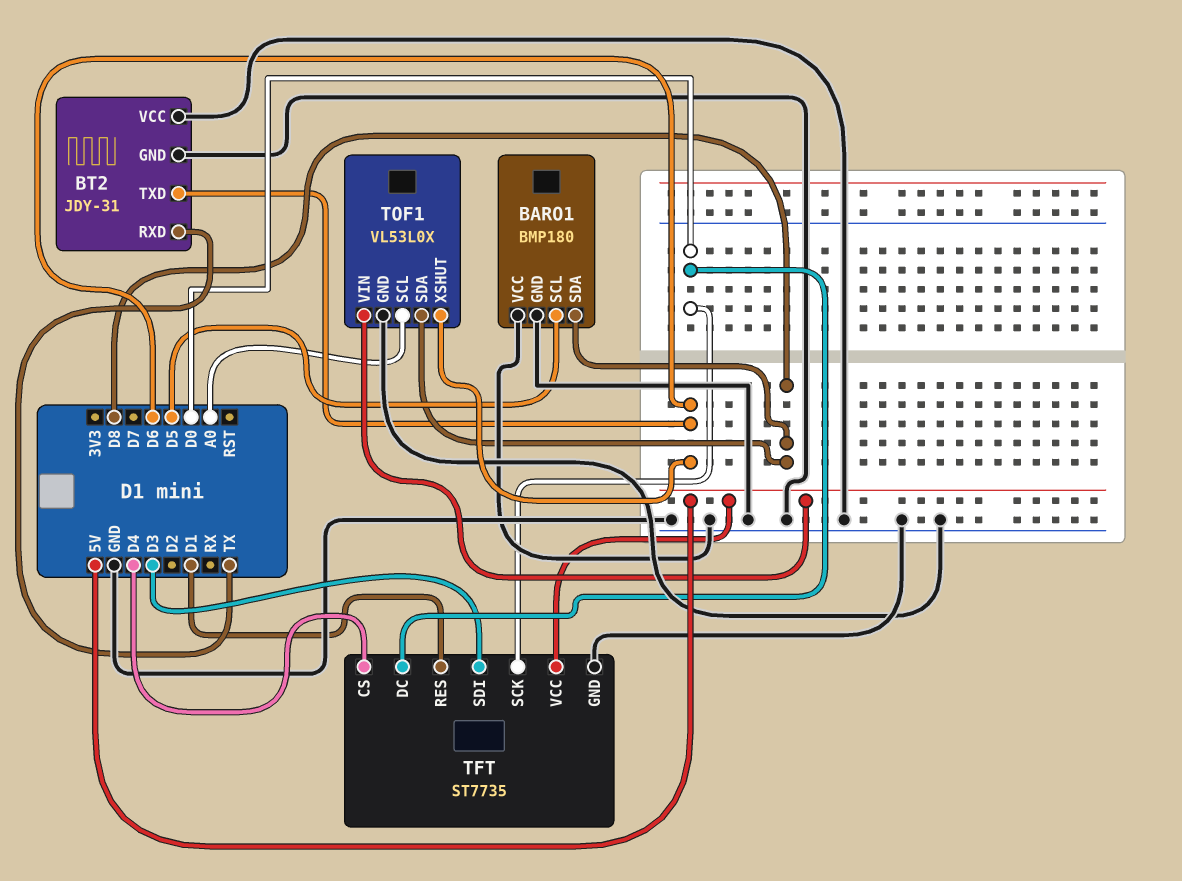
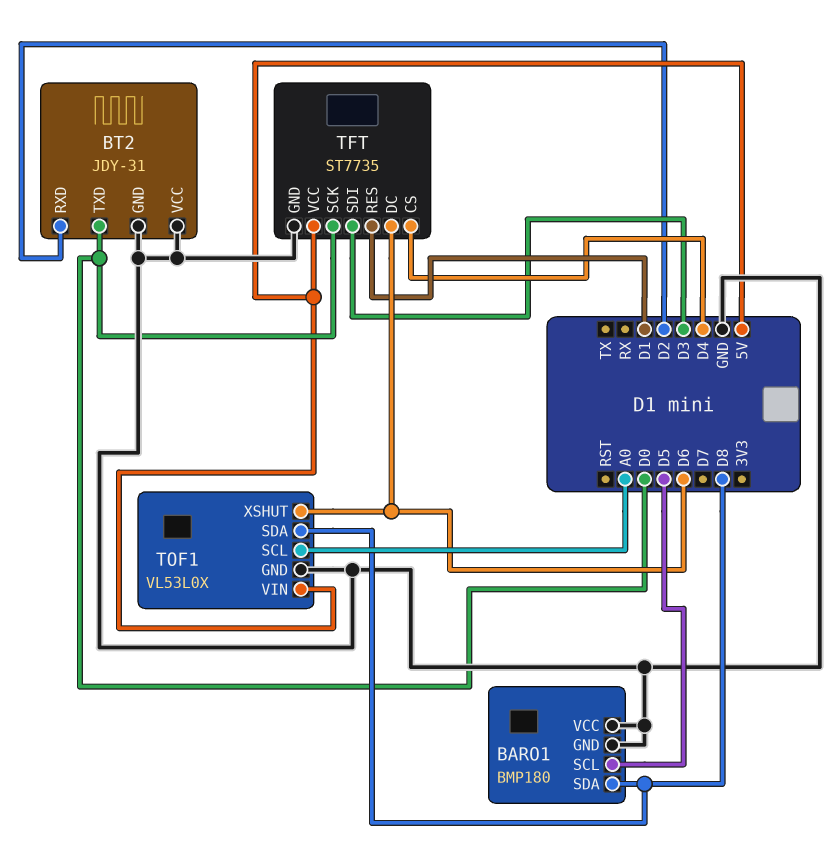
BT2 pin RXD: TX -> D2
BT2 pin TXD: D6 -> D0
TFT pin DC: D0 -> D6

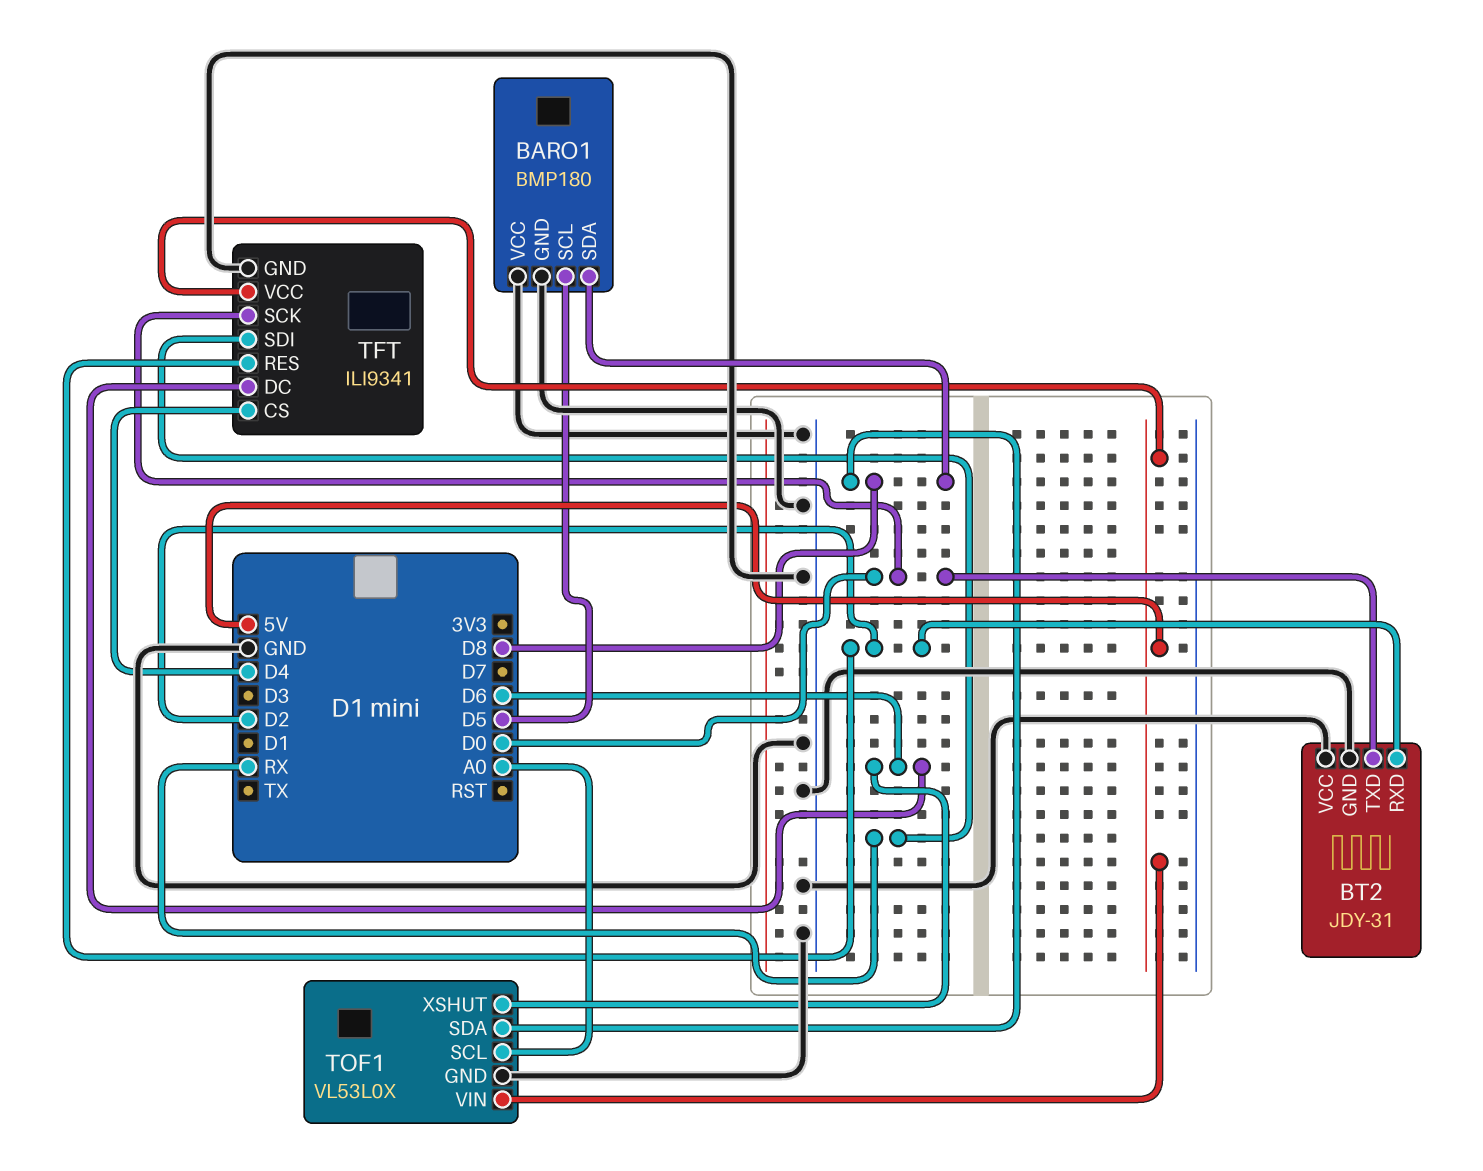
TFT: ST7735 -> ILI9341
TFT pin RES: D1 -> D2
TFT pin SDI: D3 -> RX

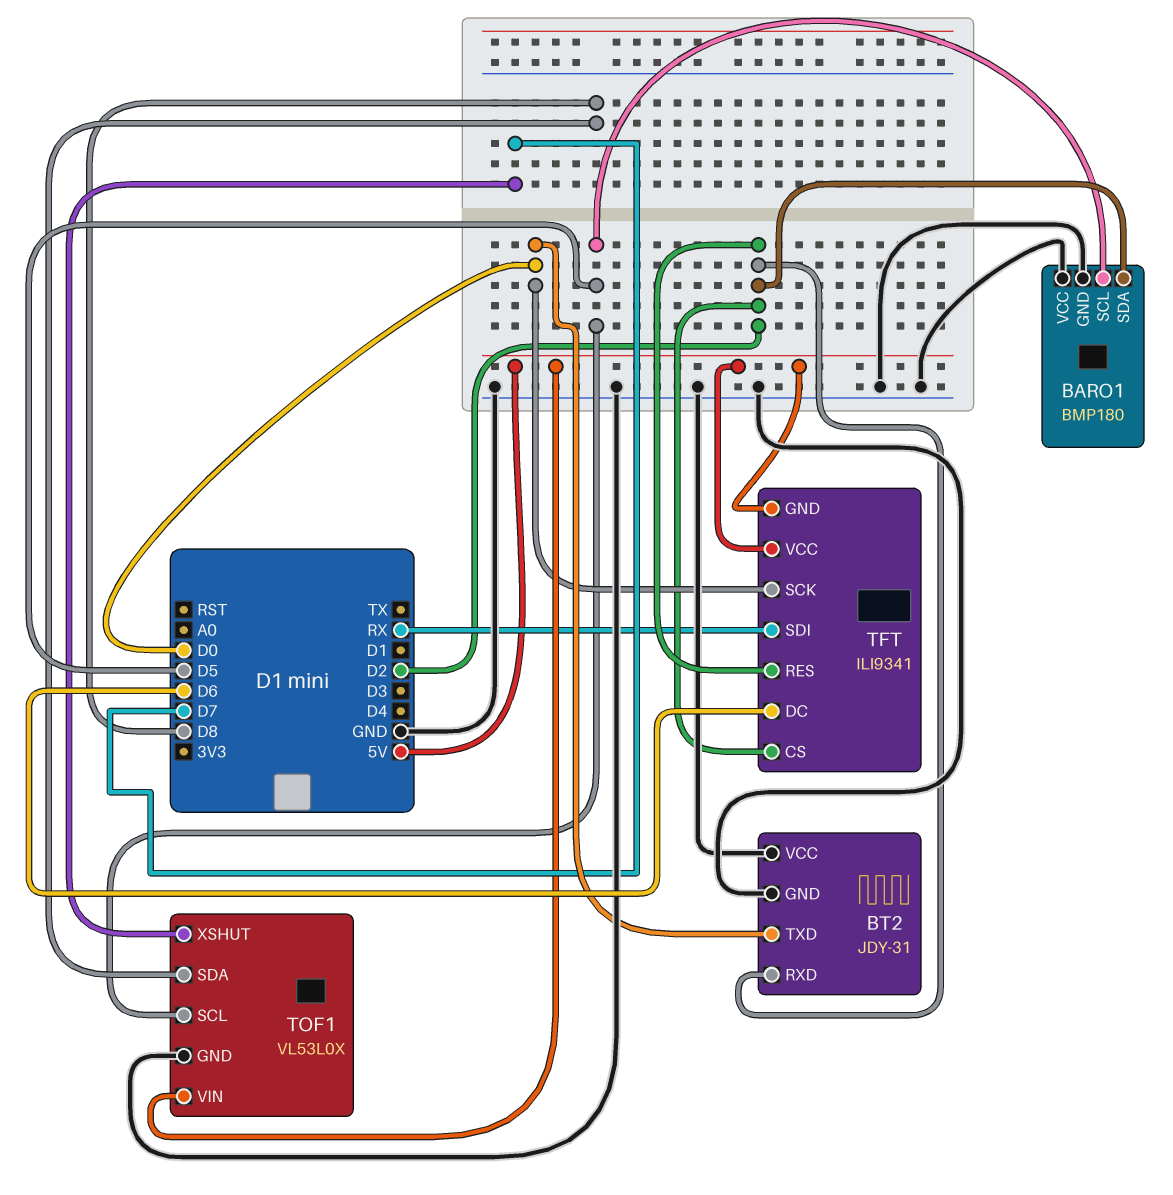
BARO1 pin SDA: D8 -> D2
TFT pin CS: D4 -> D2
TFT pin GND: GND -> 5V
TOF1 pin SCL: A0 -> D5
TOF1 pin XSHUT: D6 -> D7

